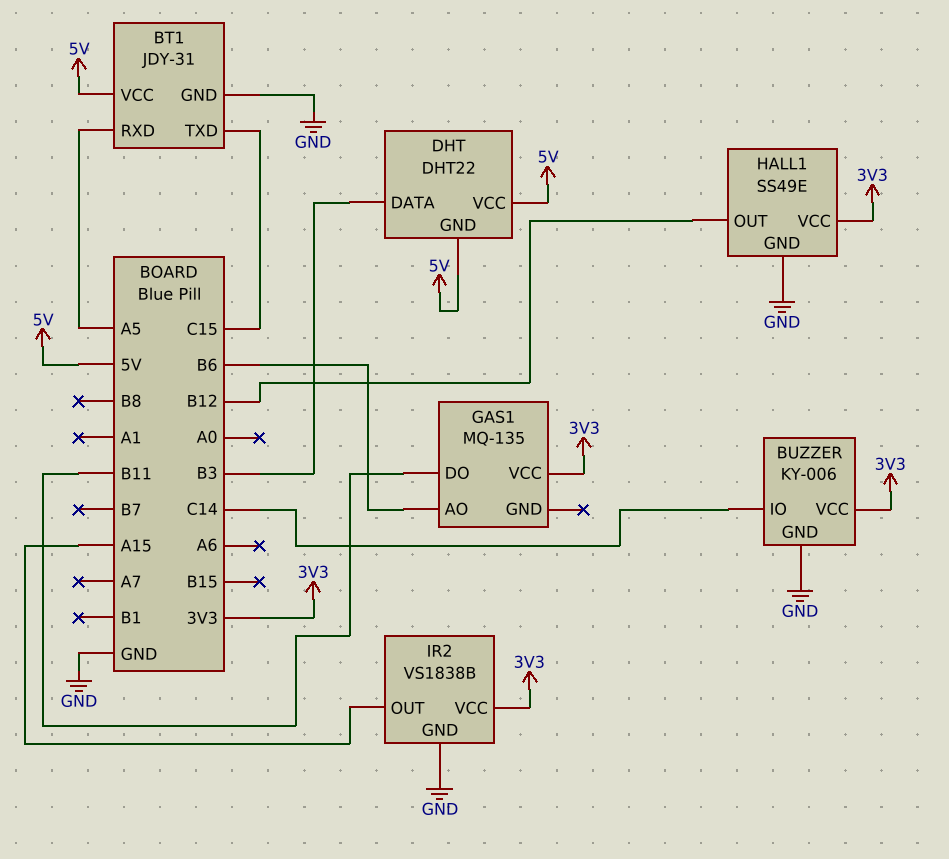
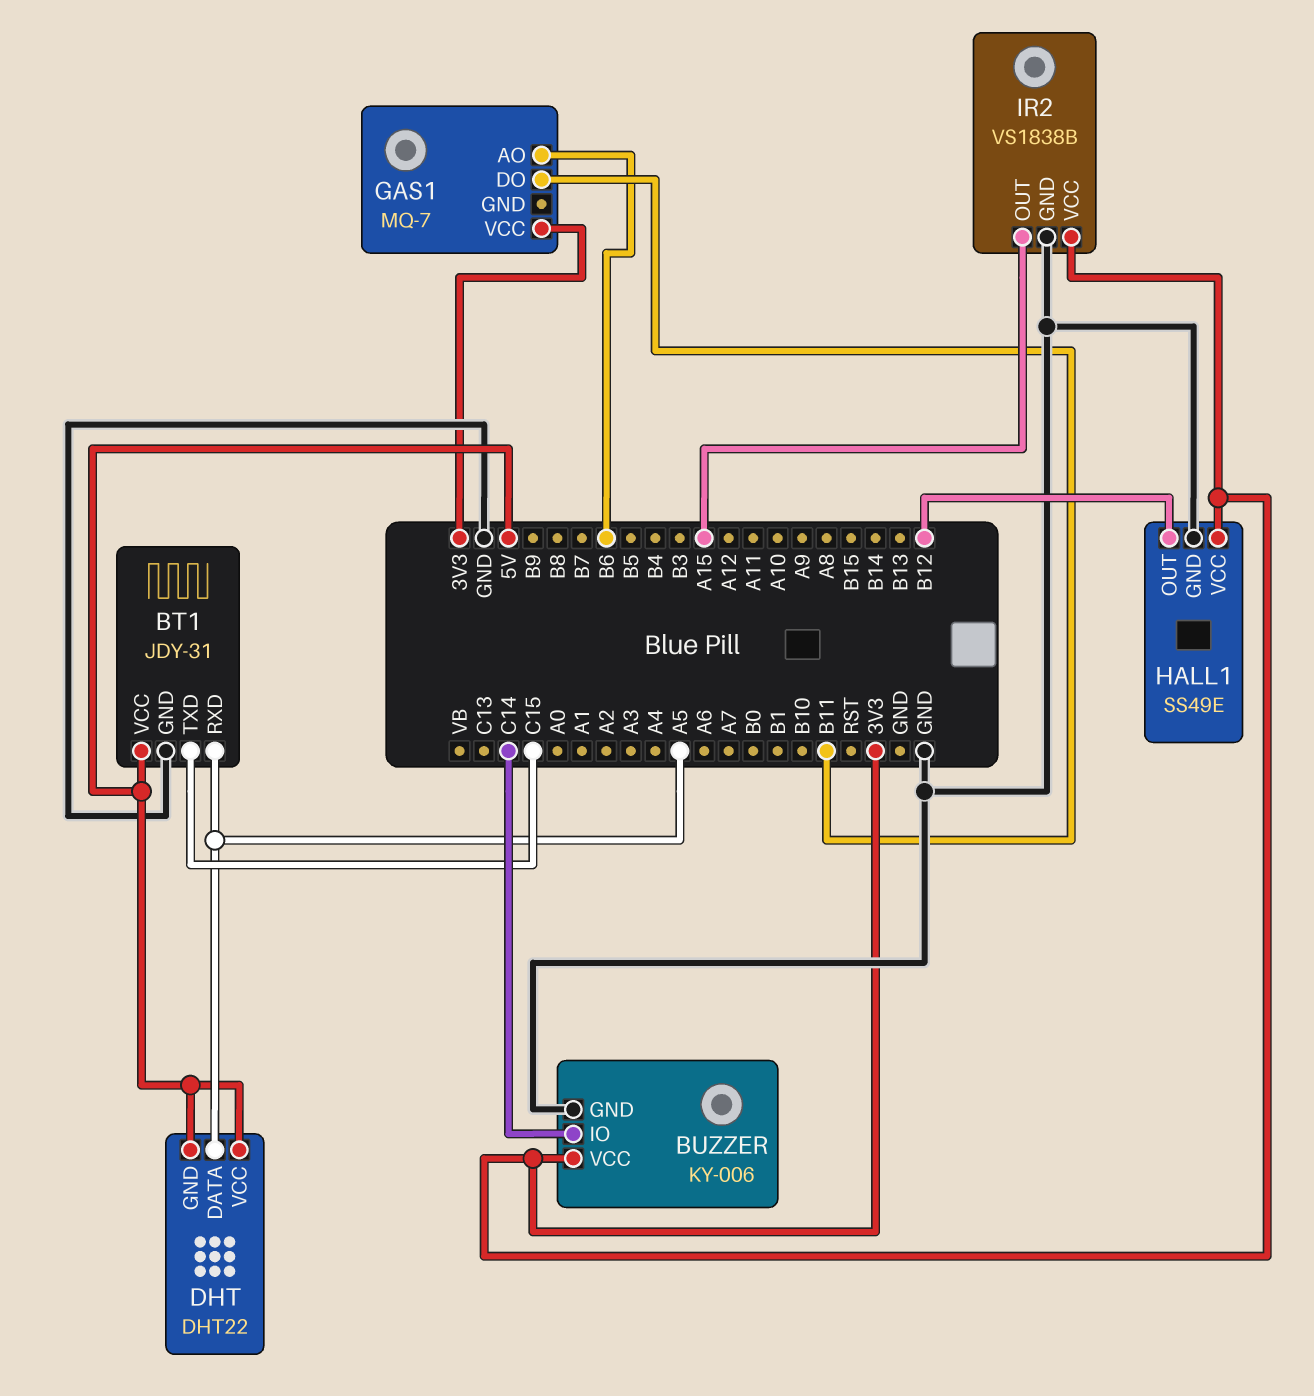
DHT pin DATA: B3 -> A5
GAS1: MQ-135 -> MQ-7

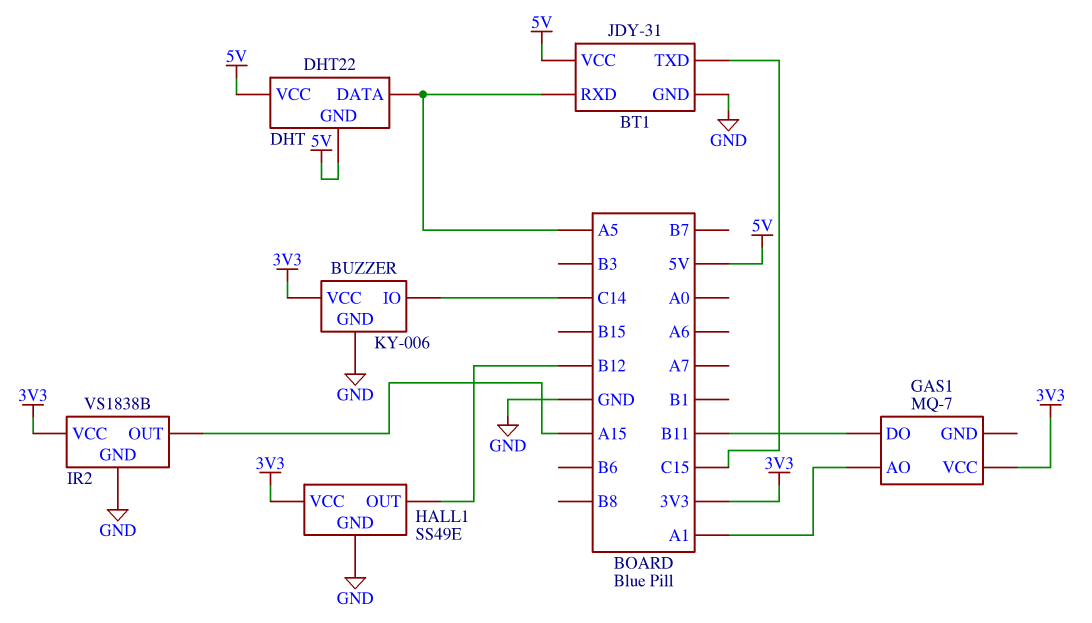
GAS1 pin AO: B6 -> A1

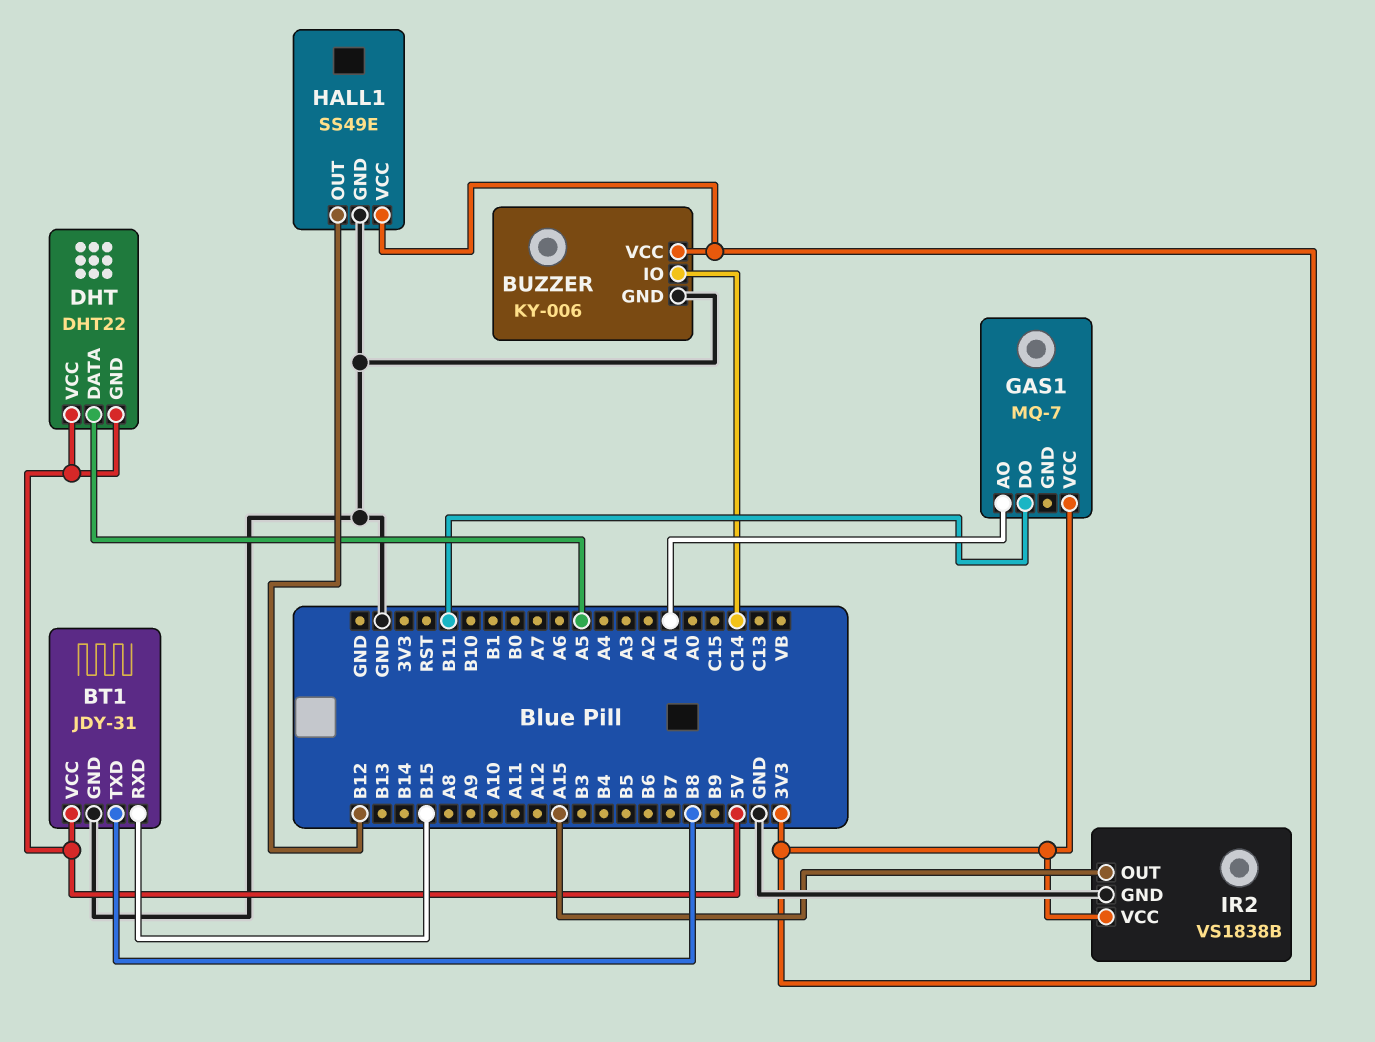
BT1 pin RXD: A5 -> B15
BT1 pin TXD: C15 -> B8

